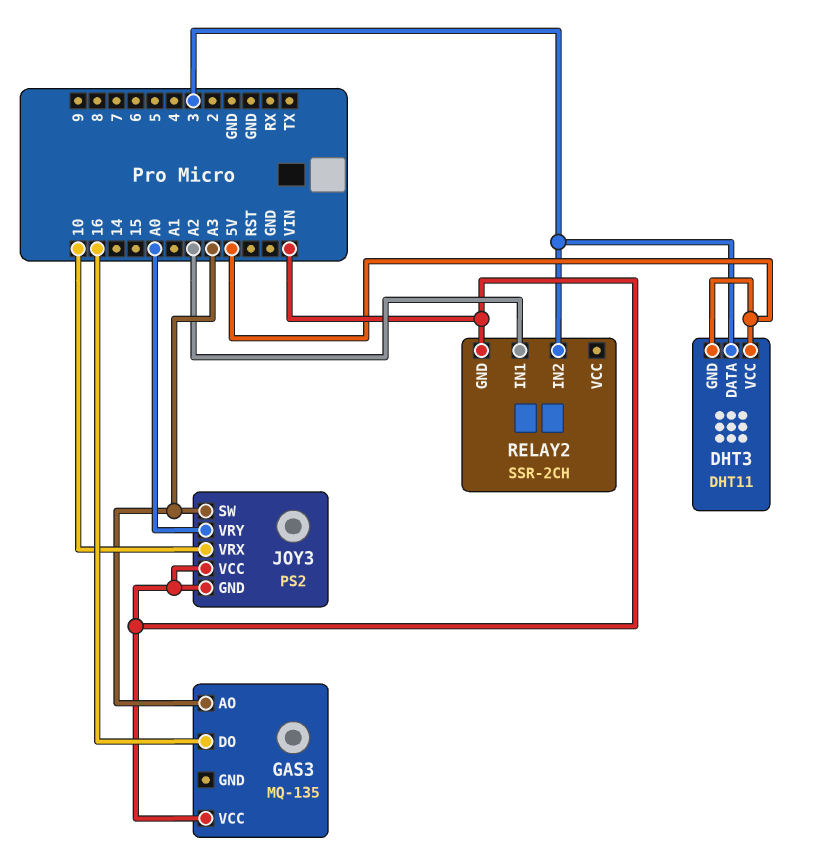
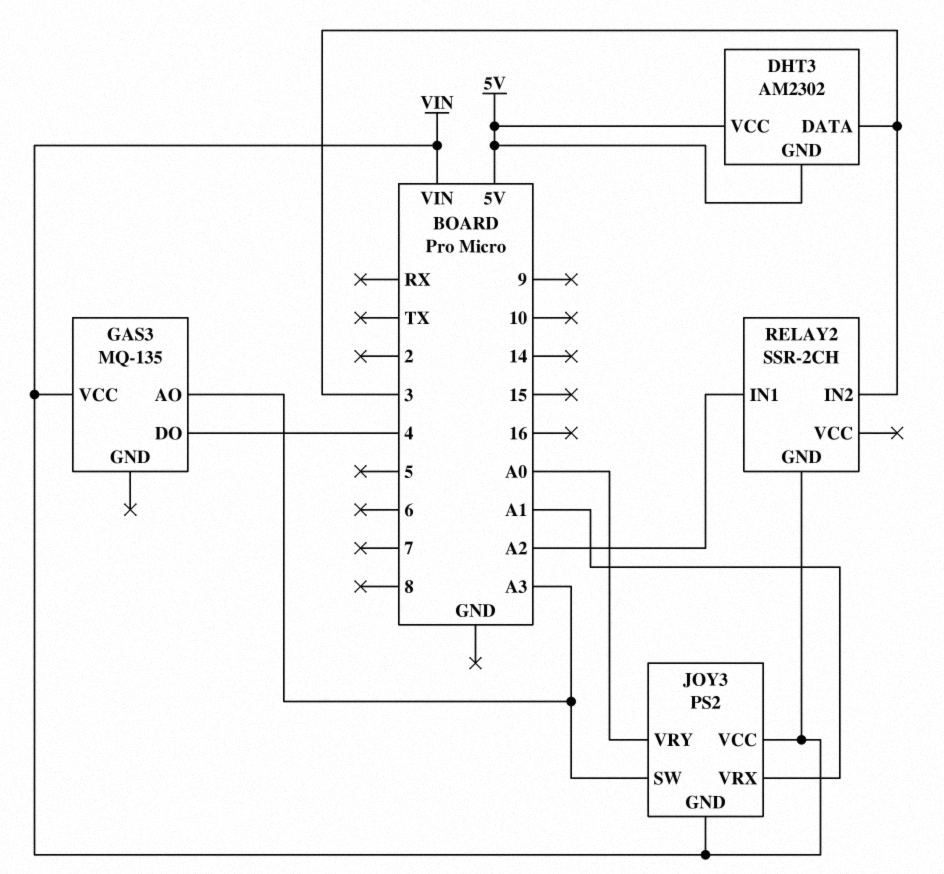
DHT3: DHT11 -> AM2302
GAS3 pin DO: 16 -> 4
JOY3 pin VRX: 10 -> A1

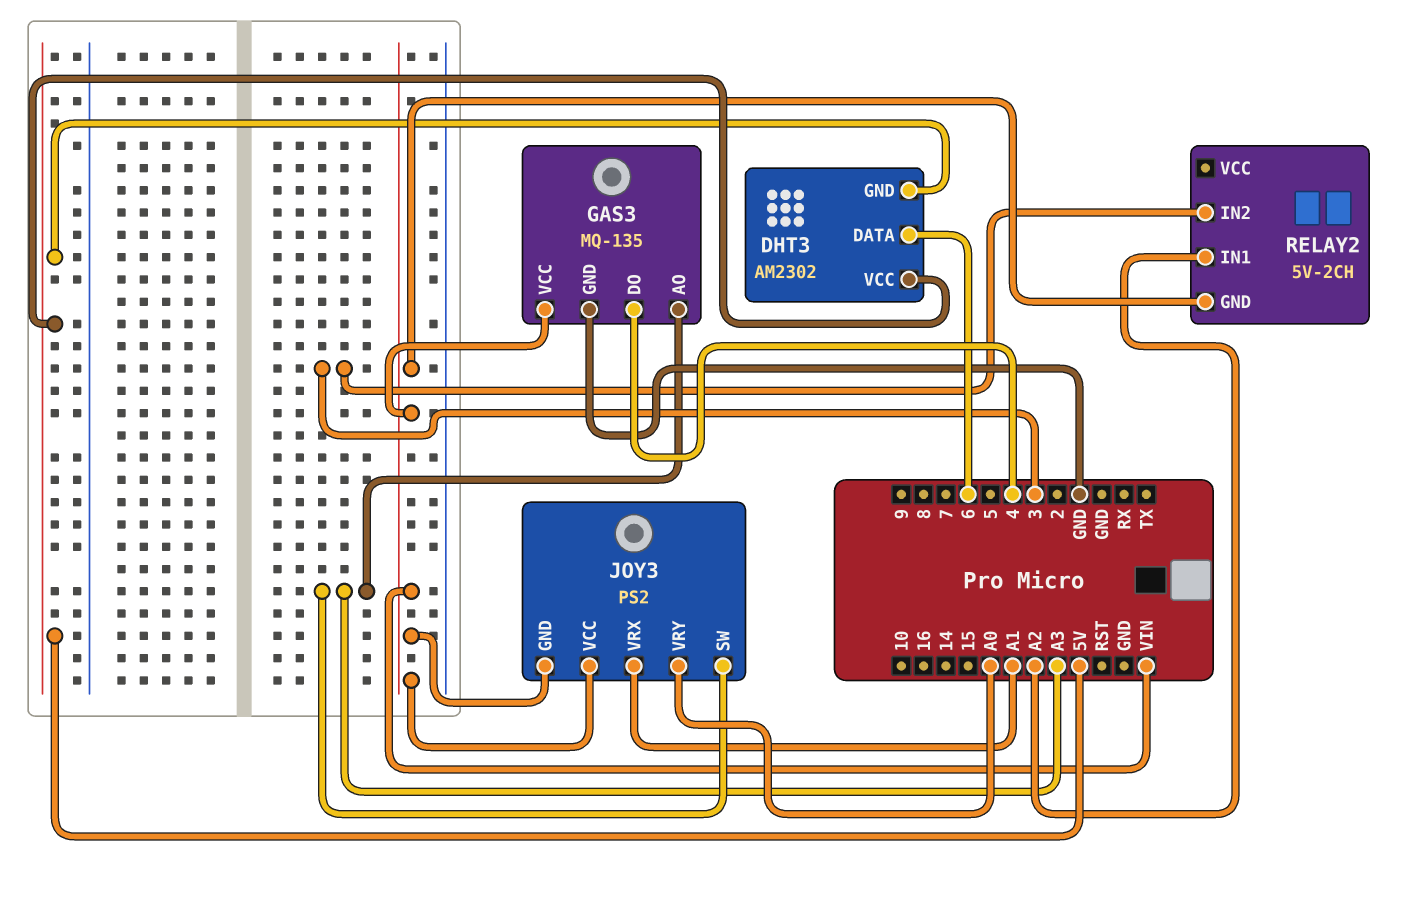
DHT3 pin DATA: 3 -> 6
GAS3 pin GND: none -> GND
RELAY2: SSR-2CH -> 5V-2CH

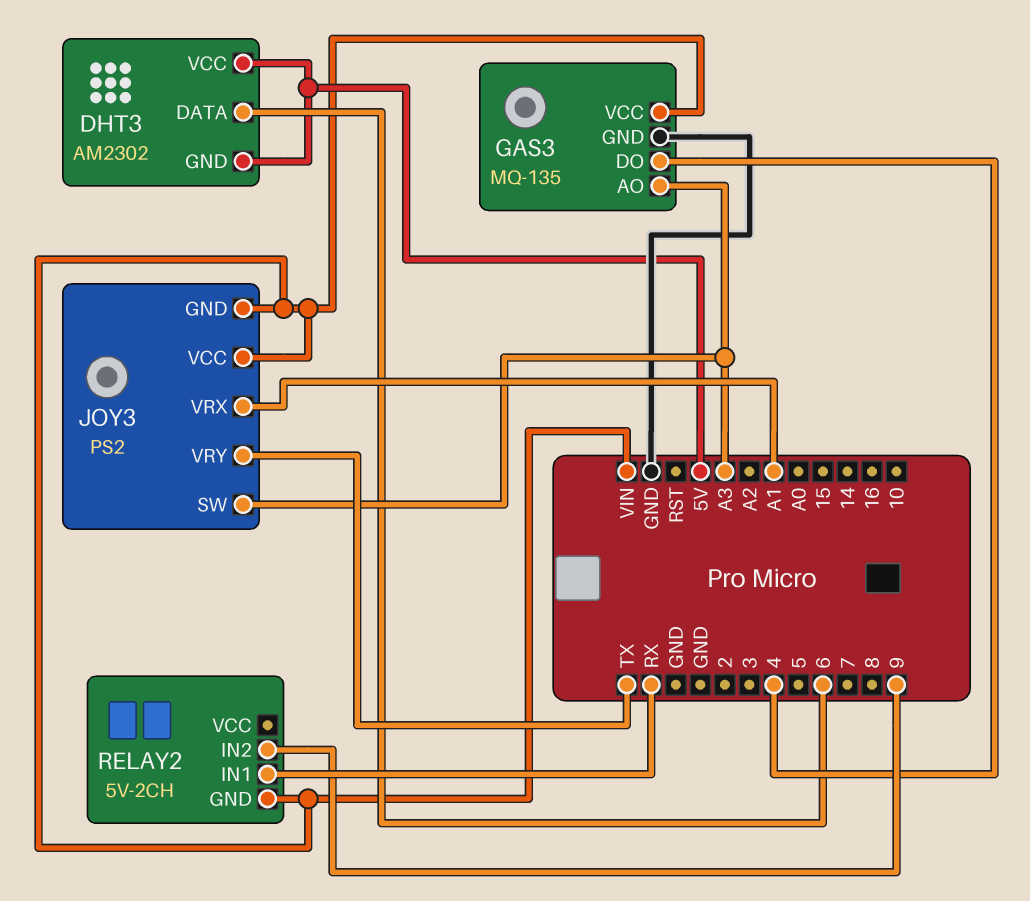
JOY3 pin VRY: A0 -> TX
RELAY2 pin IN1: A2 -> RX
RELAY2 pin IN2: 3 -> 9

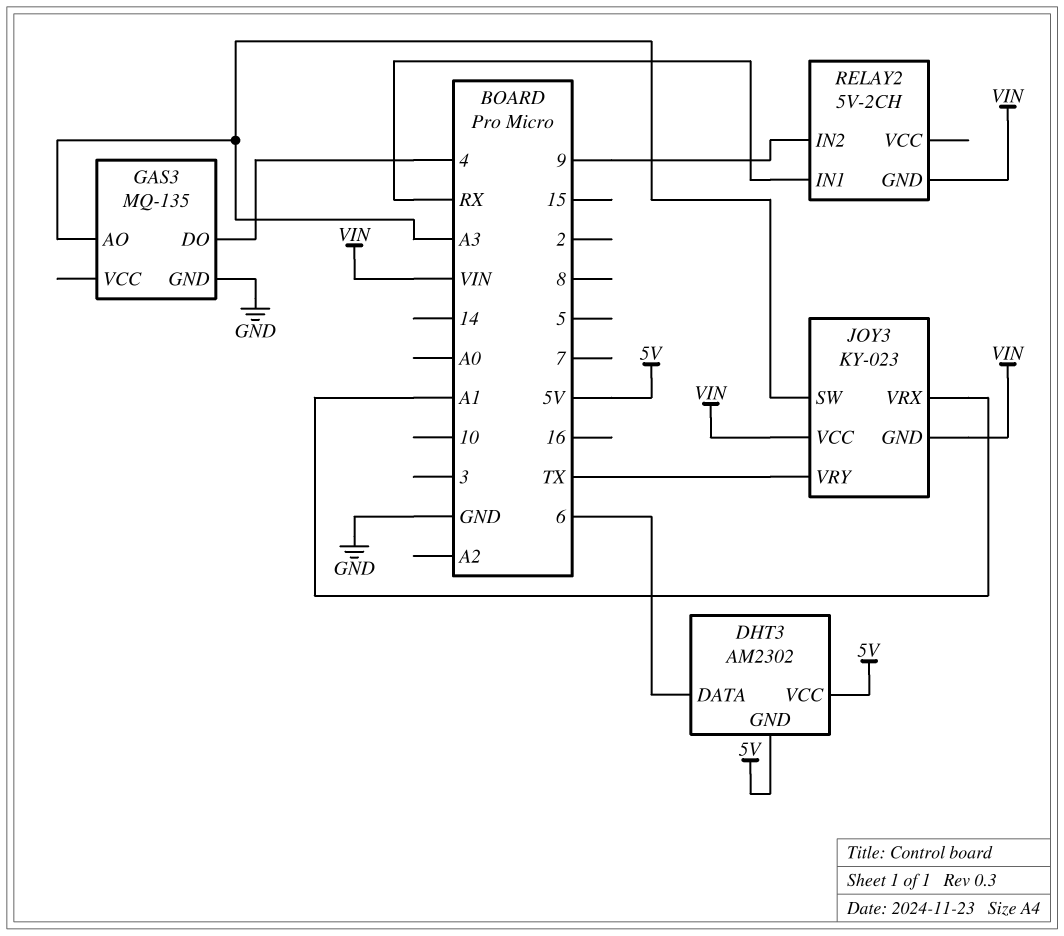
GAS3 pin VCC: VIN -> none
JOY3: PS2 -> KY-023

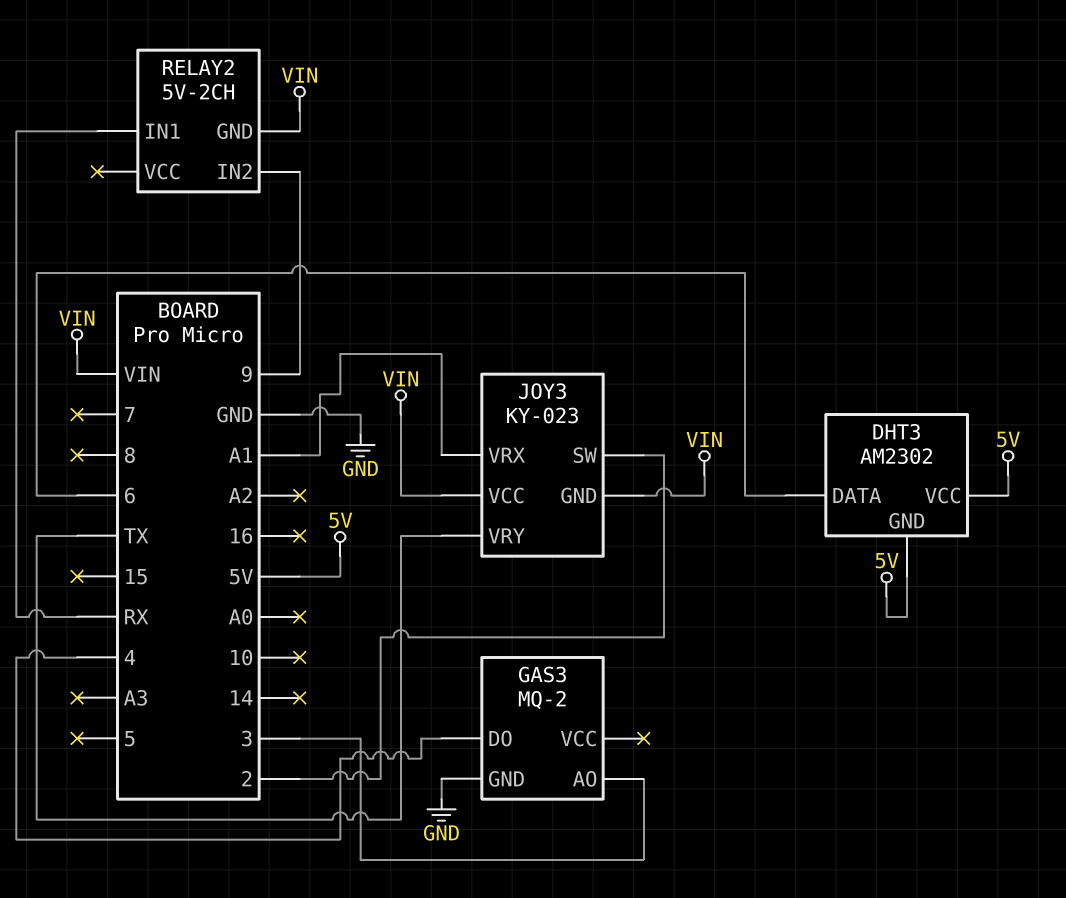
GAS3: MQ-135 -> MQ-2
GAS3 pin AO: A3 -> 3
JOY3 pin SW: A3 -> 2

